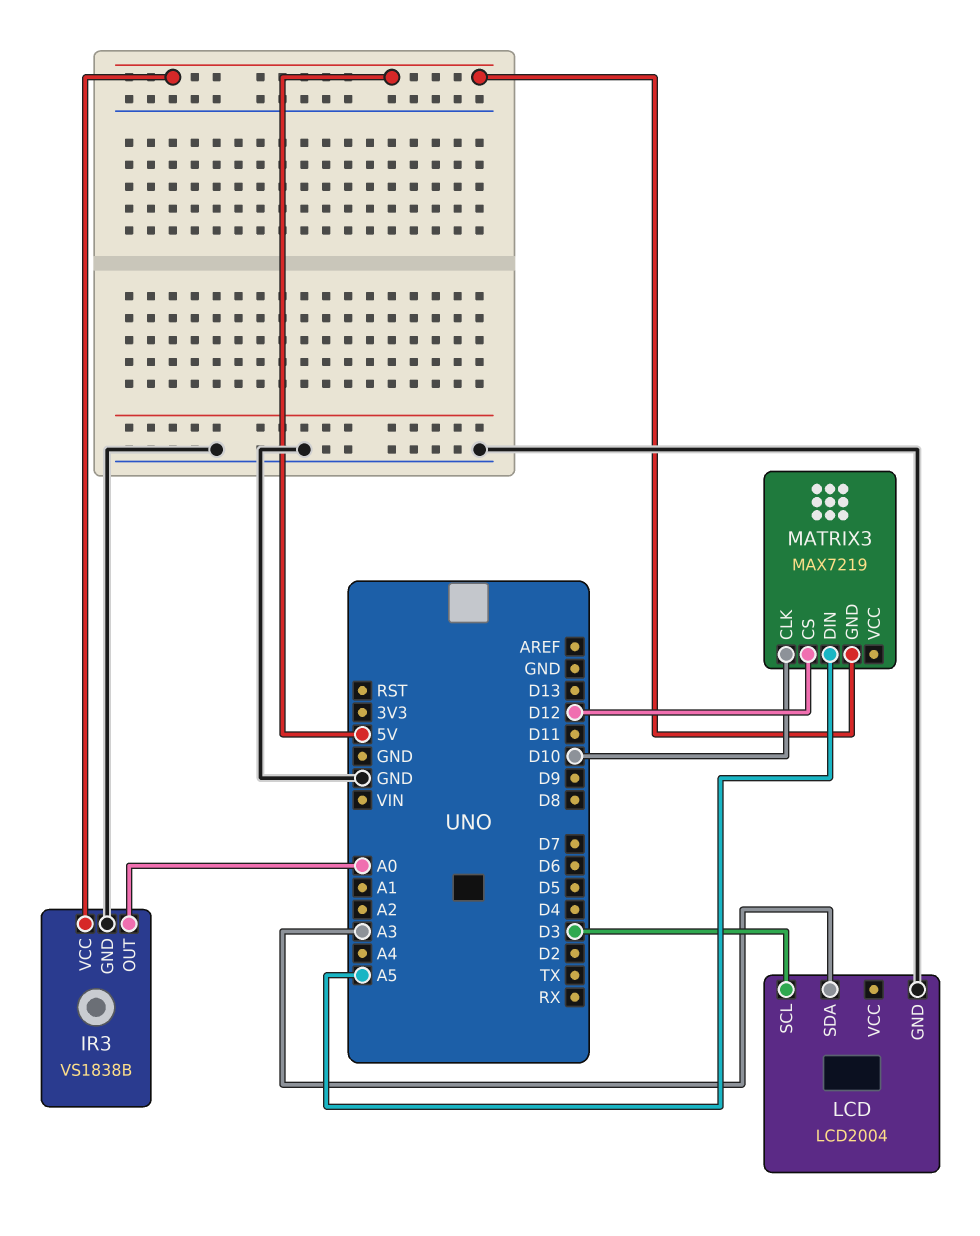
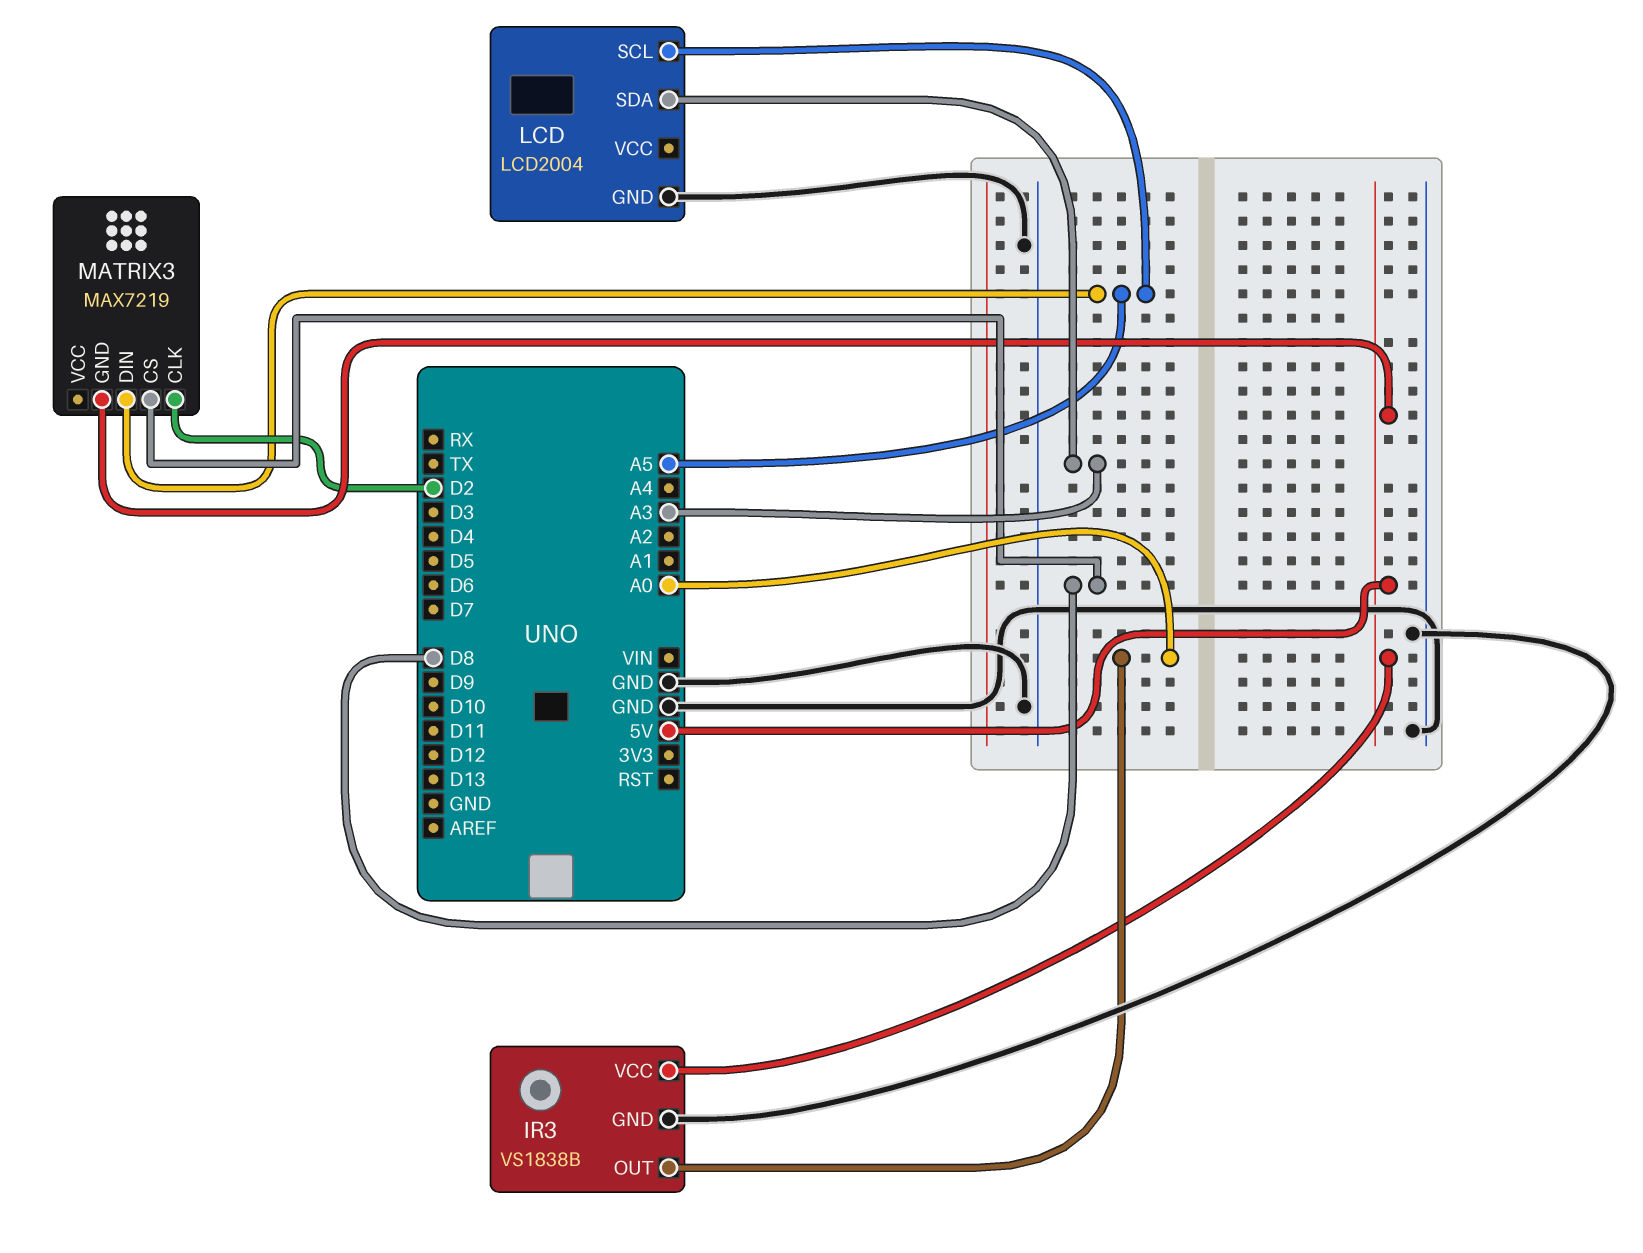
LCD pin SCL: D3 -> A5
MATRIX3 pin CLK: D10 -> D2
MATRIX3 pin CS: D12 -> D8

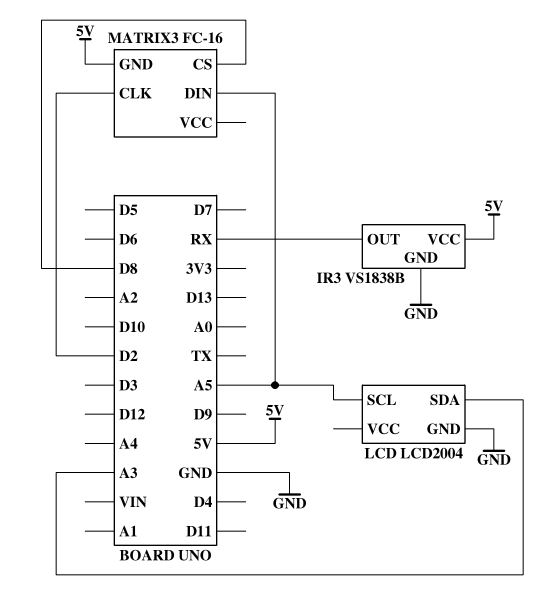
IR3 pin OUT: A0 -> RX
MATRIX3: MAX7219 -> FC-16

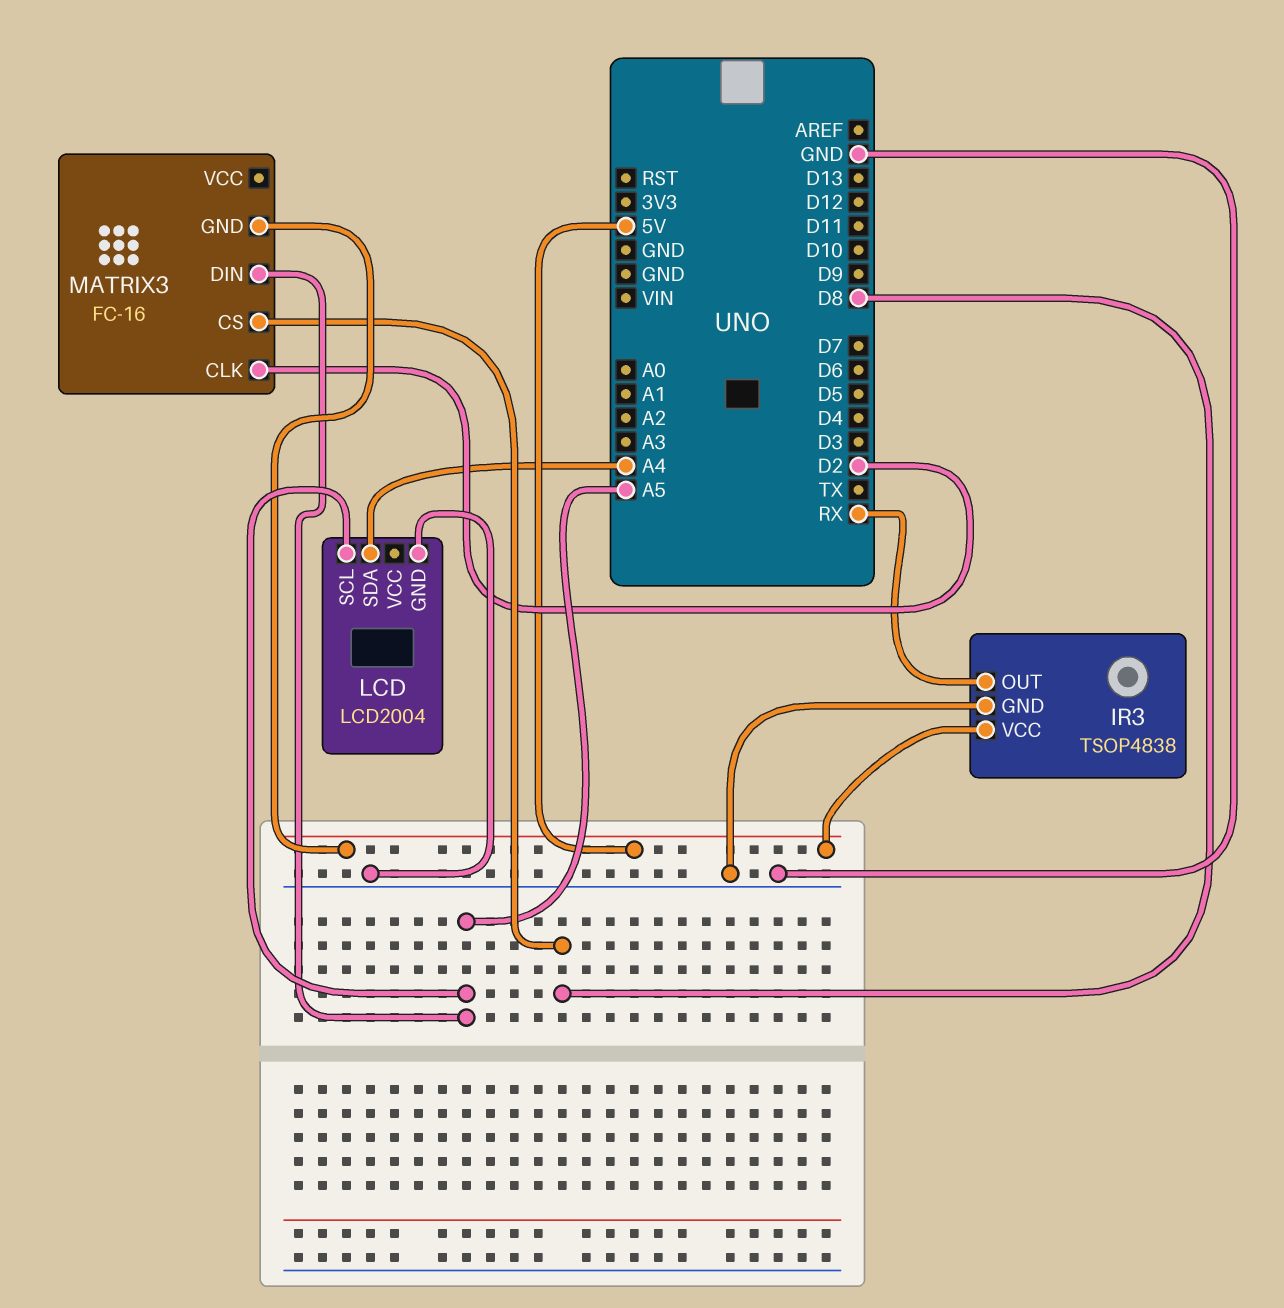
IR3: VS1838B -> TSOP4838
LCD pin SDA: A3 -> A4

